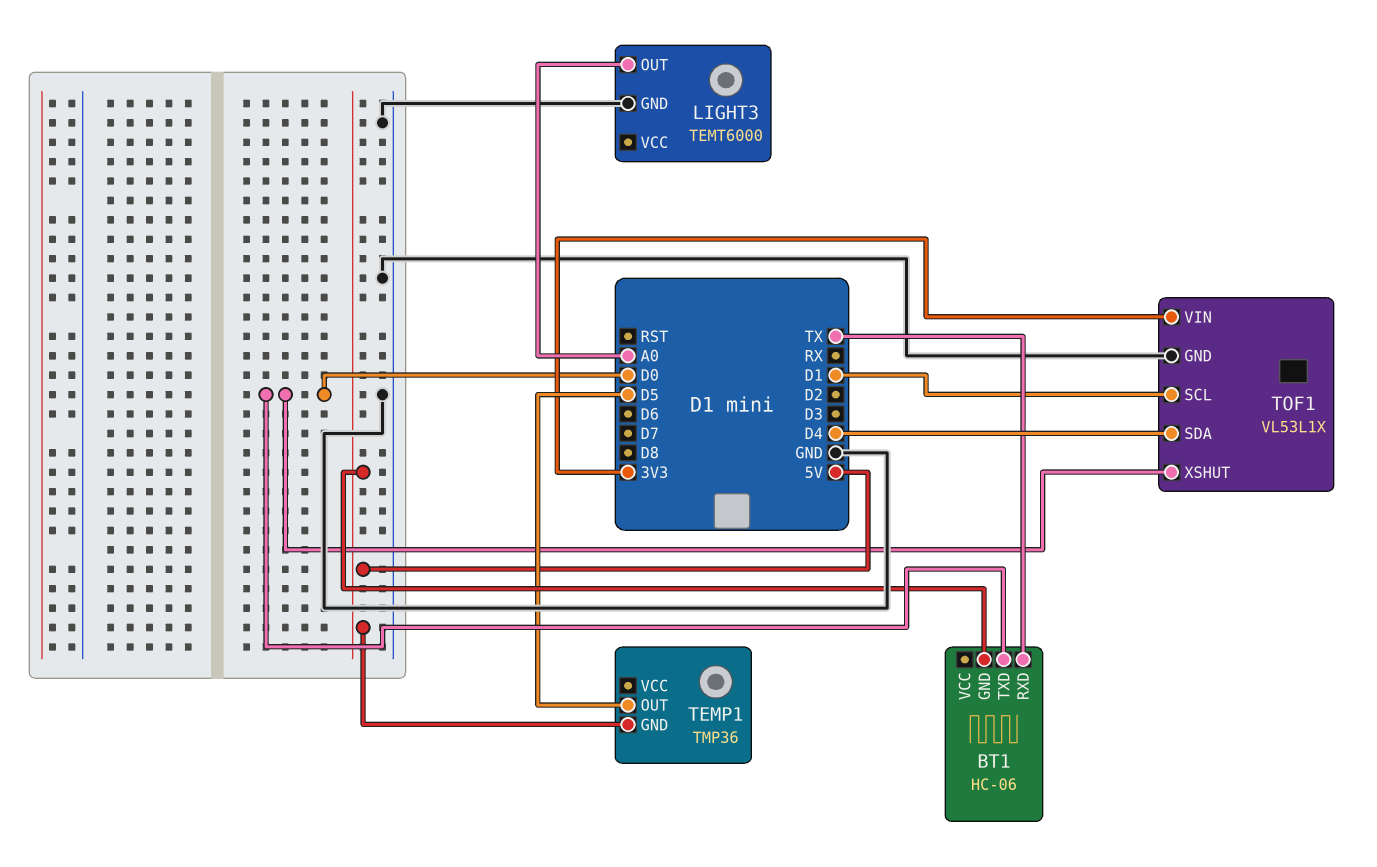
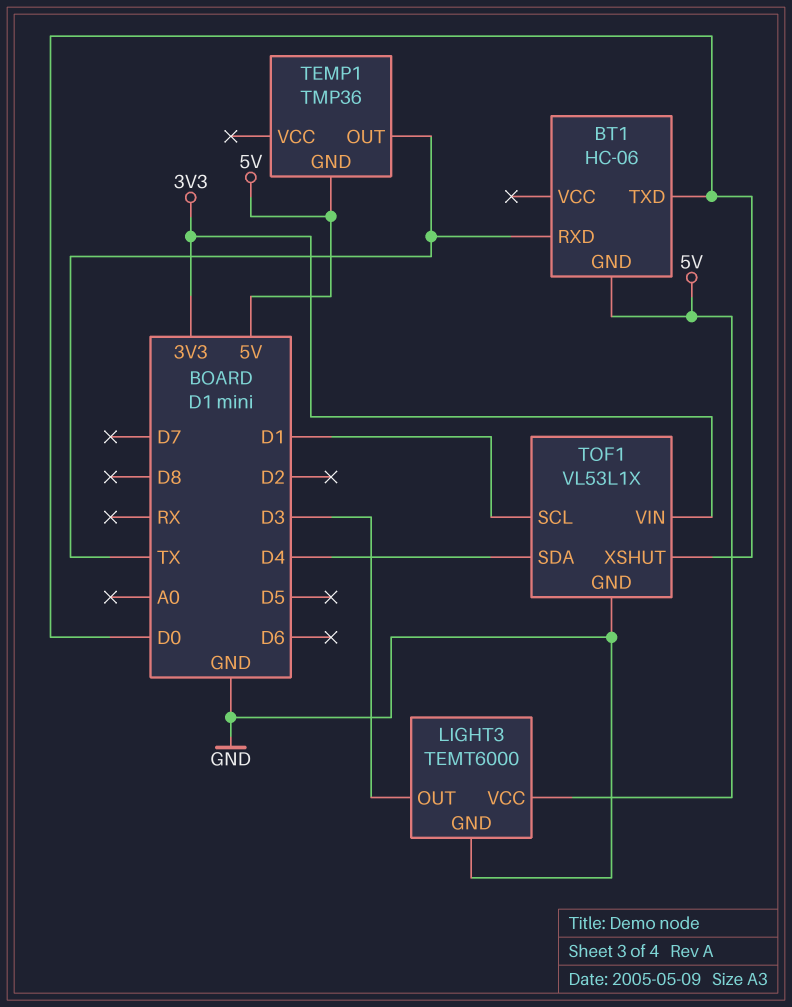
LIGHT3 pin OUT: A0 -> D3
LIGHT3 pin VCC: none -> 5V
TEMP1 pin OUT: D5 -> TX

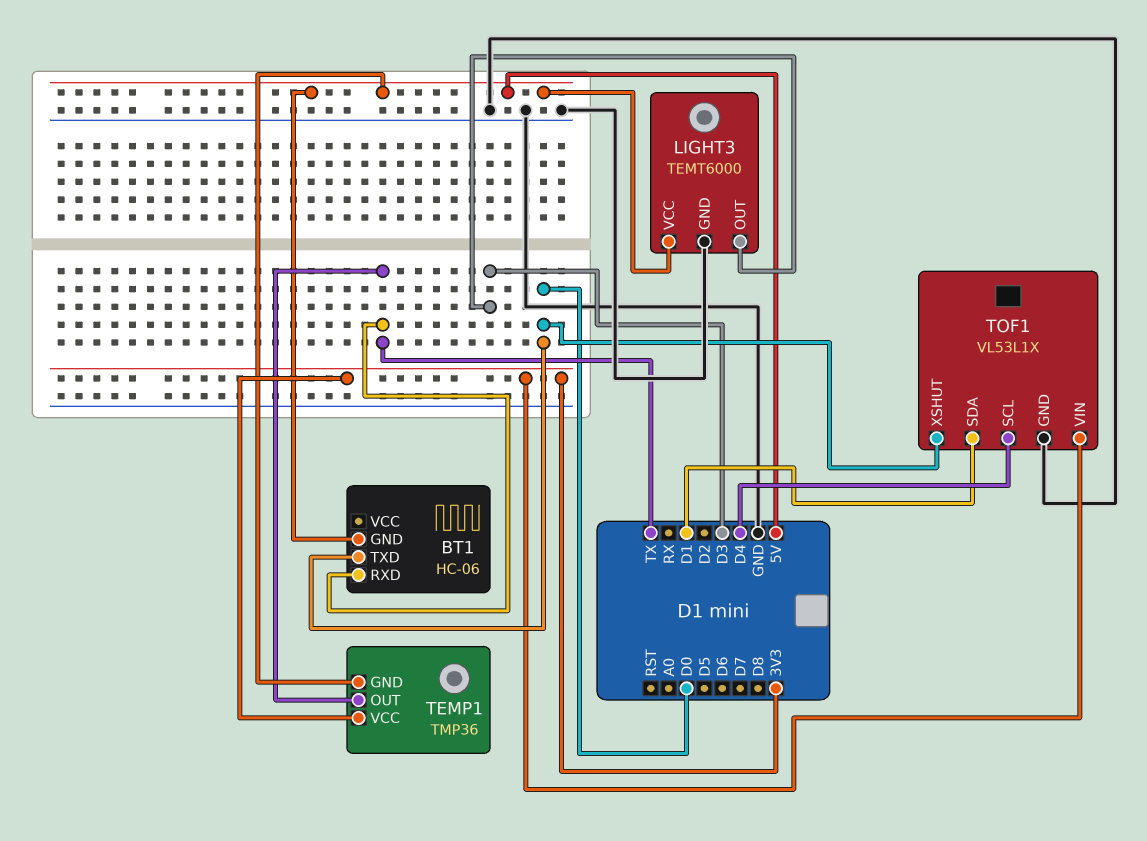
TEMP1 pin VCC: none -> 3V3
TOF1 pin SCL: D1 -> D4
TOF1 pin SDA: D4 -> D1

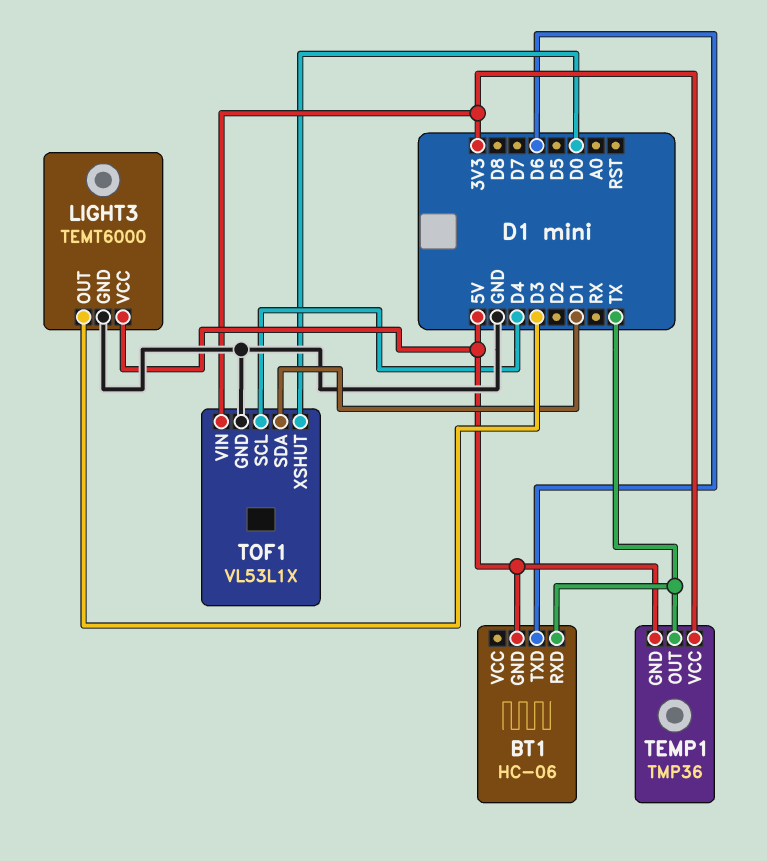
BT1 pin TXD: D0 -> D6

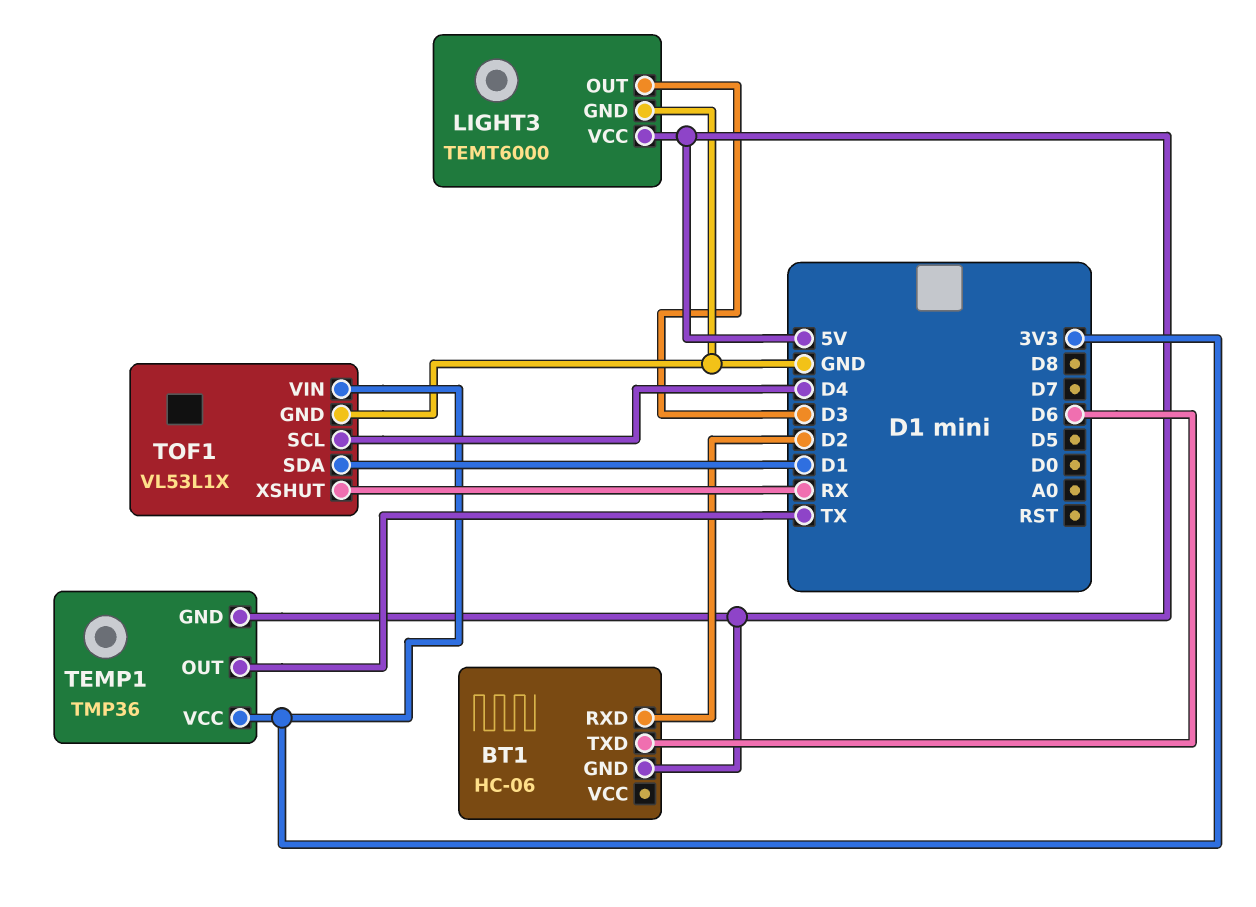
BT1 pin RXD: TX -> D2
TOF1 pin XSHUT: D0 -> RX

